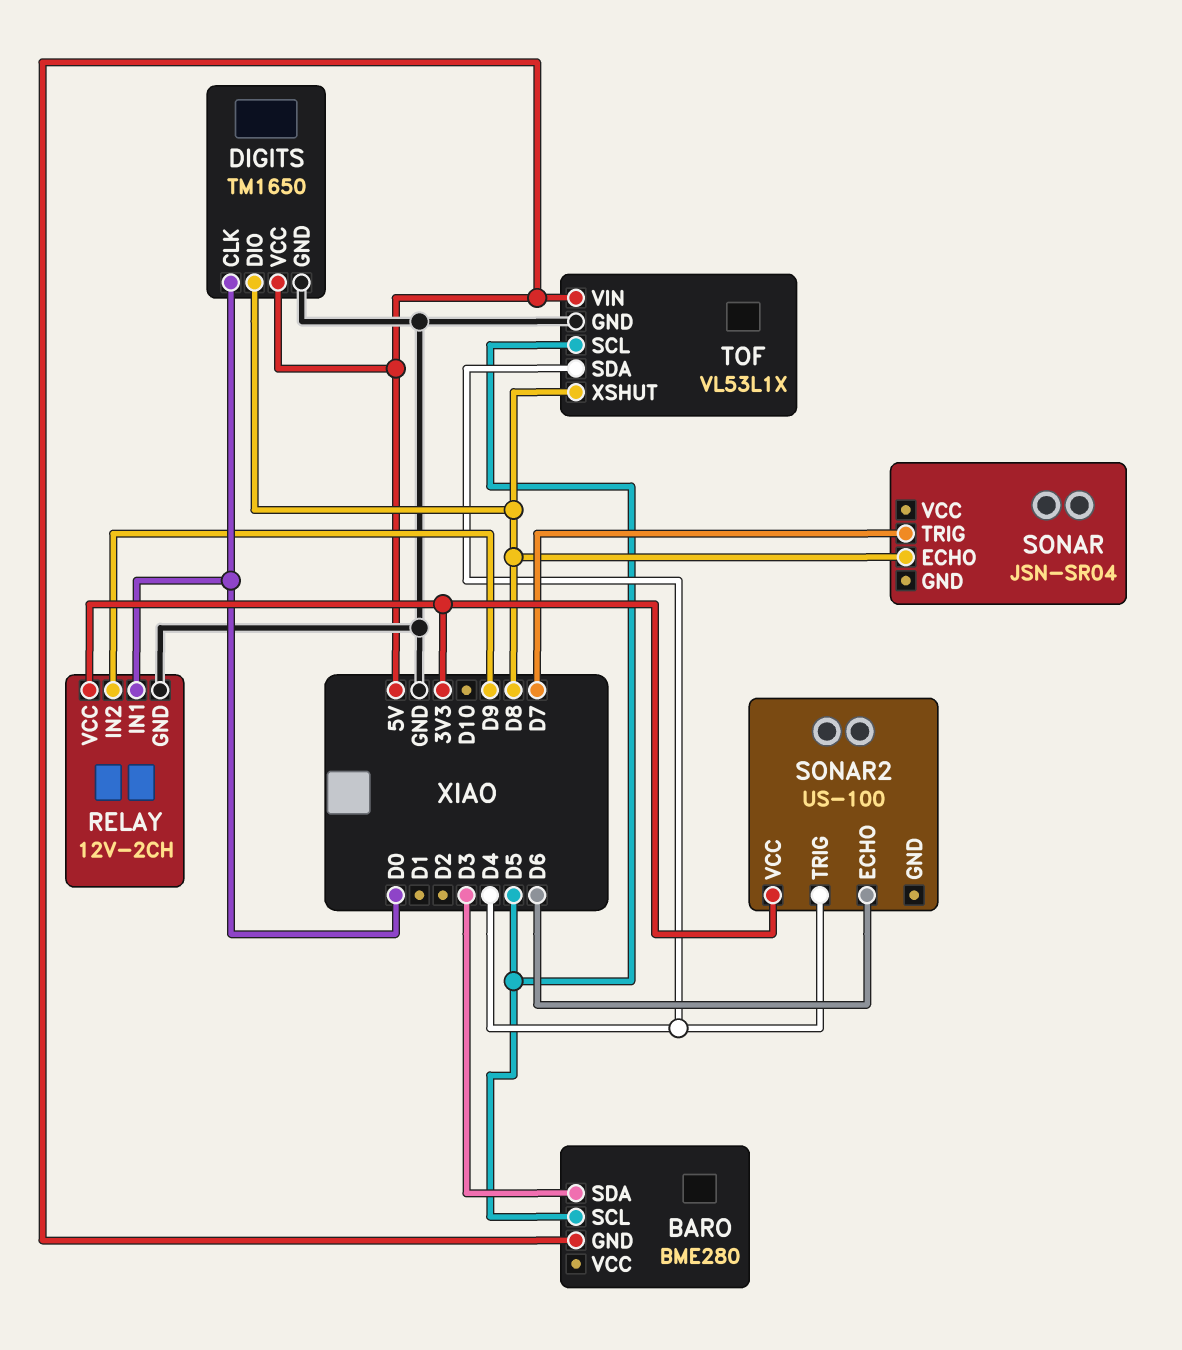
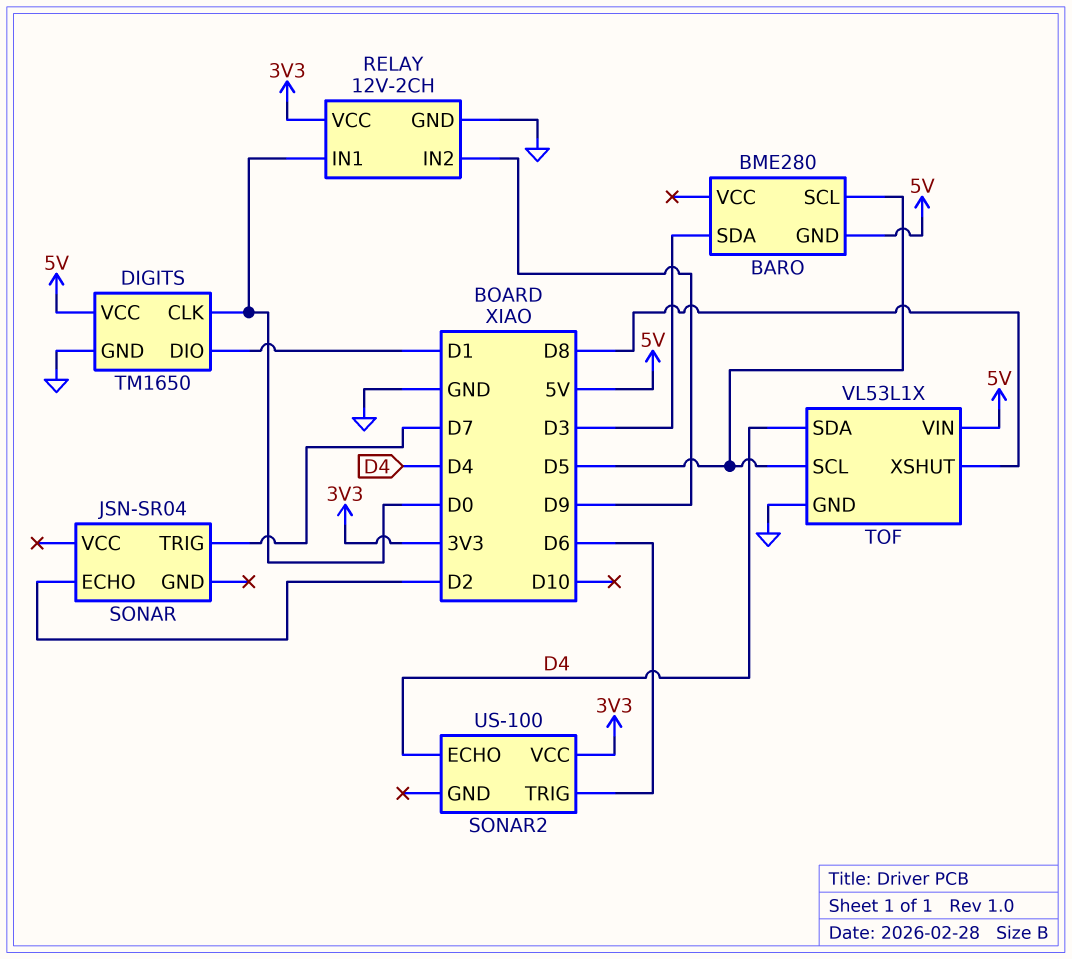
DIGITS pin DIO: D8 -> D1
SONAR pin ECHO: D8 -> D2
SONAR2 pin ECHO: D6 -> D4
SONAR2 pin TRIG: D4 -> D6

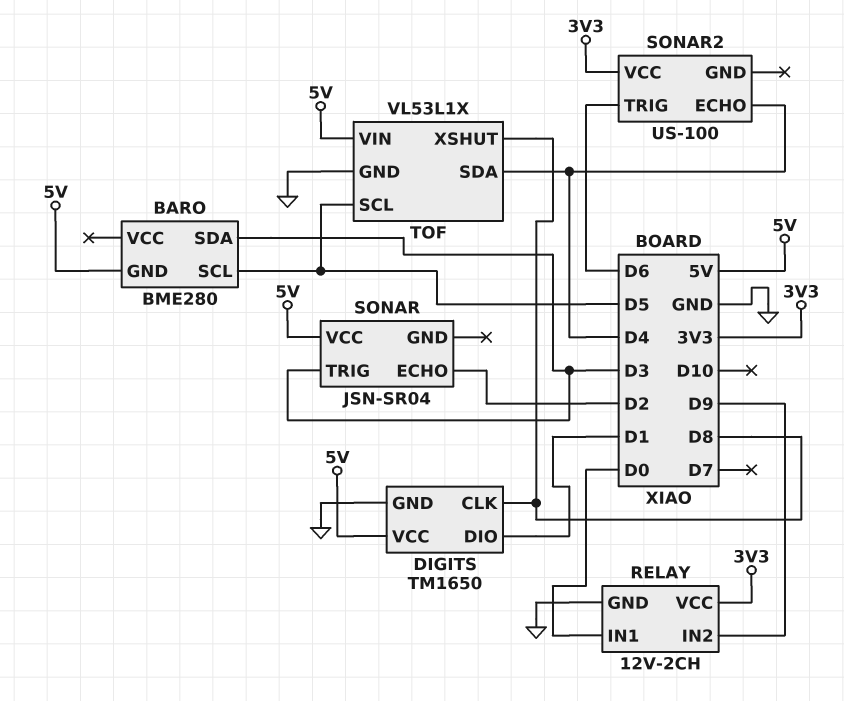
DIGITS pin CLK: D0 -> D8
SONAR pin TRIG: D7 -> D3
SONAR pin VCC: none -> 5V

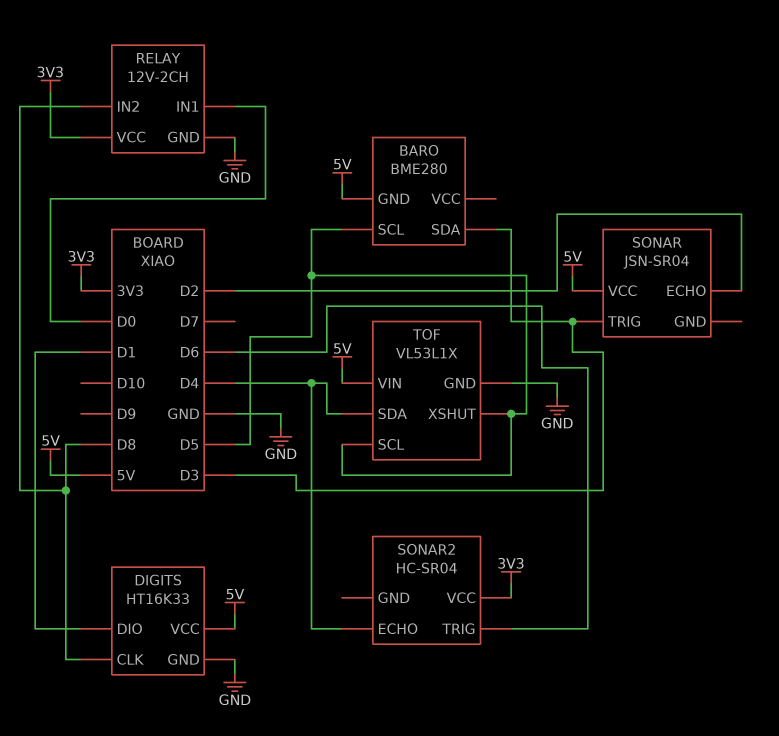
DIGITS: TM1650 -> HT16K33
RELAY pin IN2: D9 -> D8
SONAR2: US-100 -> HC-SR04
TOF pin XSHUT: D8 -> D5

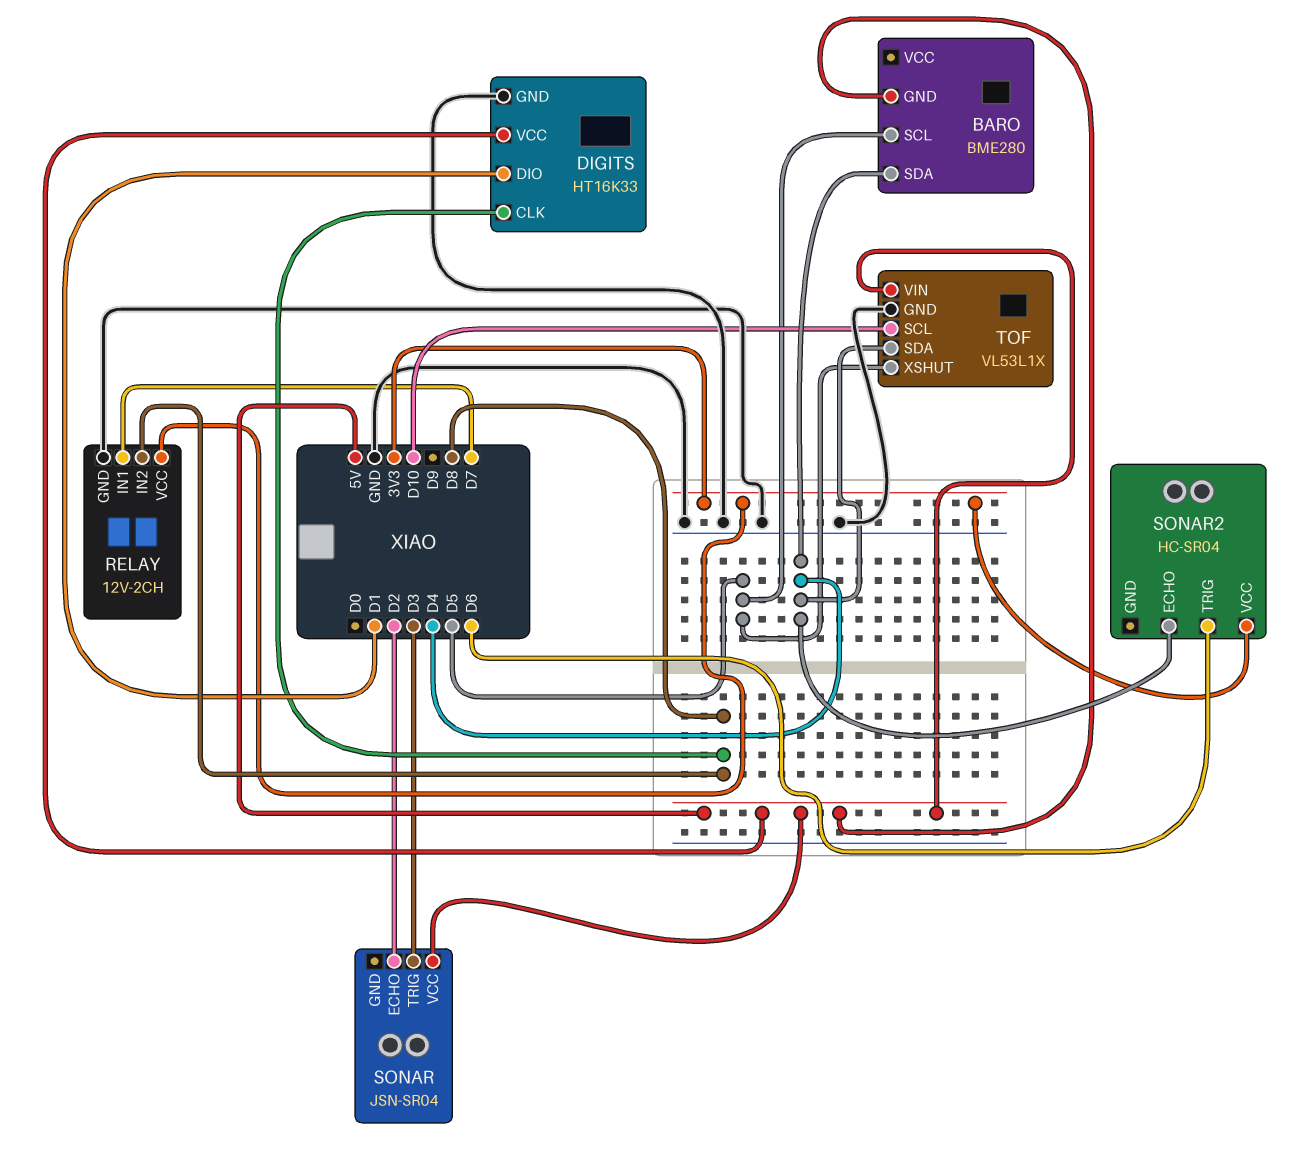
BARO pin SDA: D3 -> D4
RELAY pin IN1: D0 -> D7
TOF pin SCL: D5 -> D10

